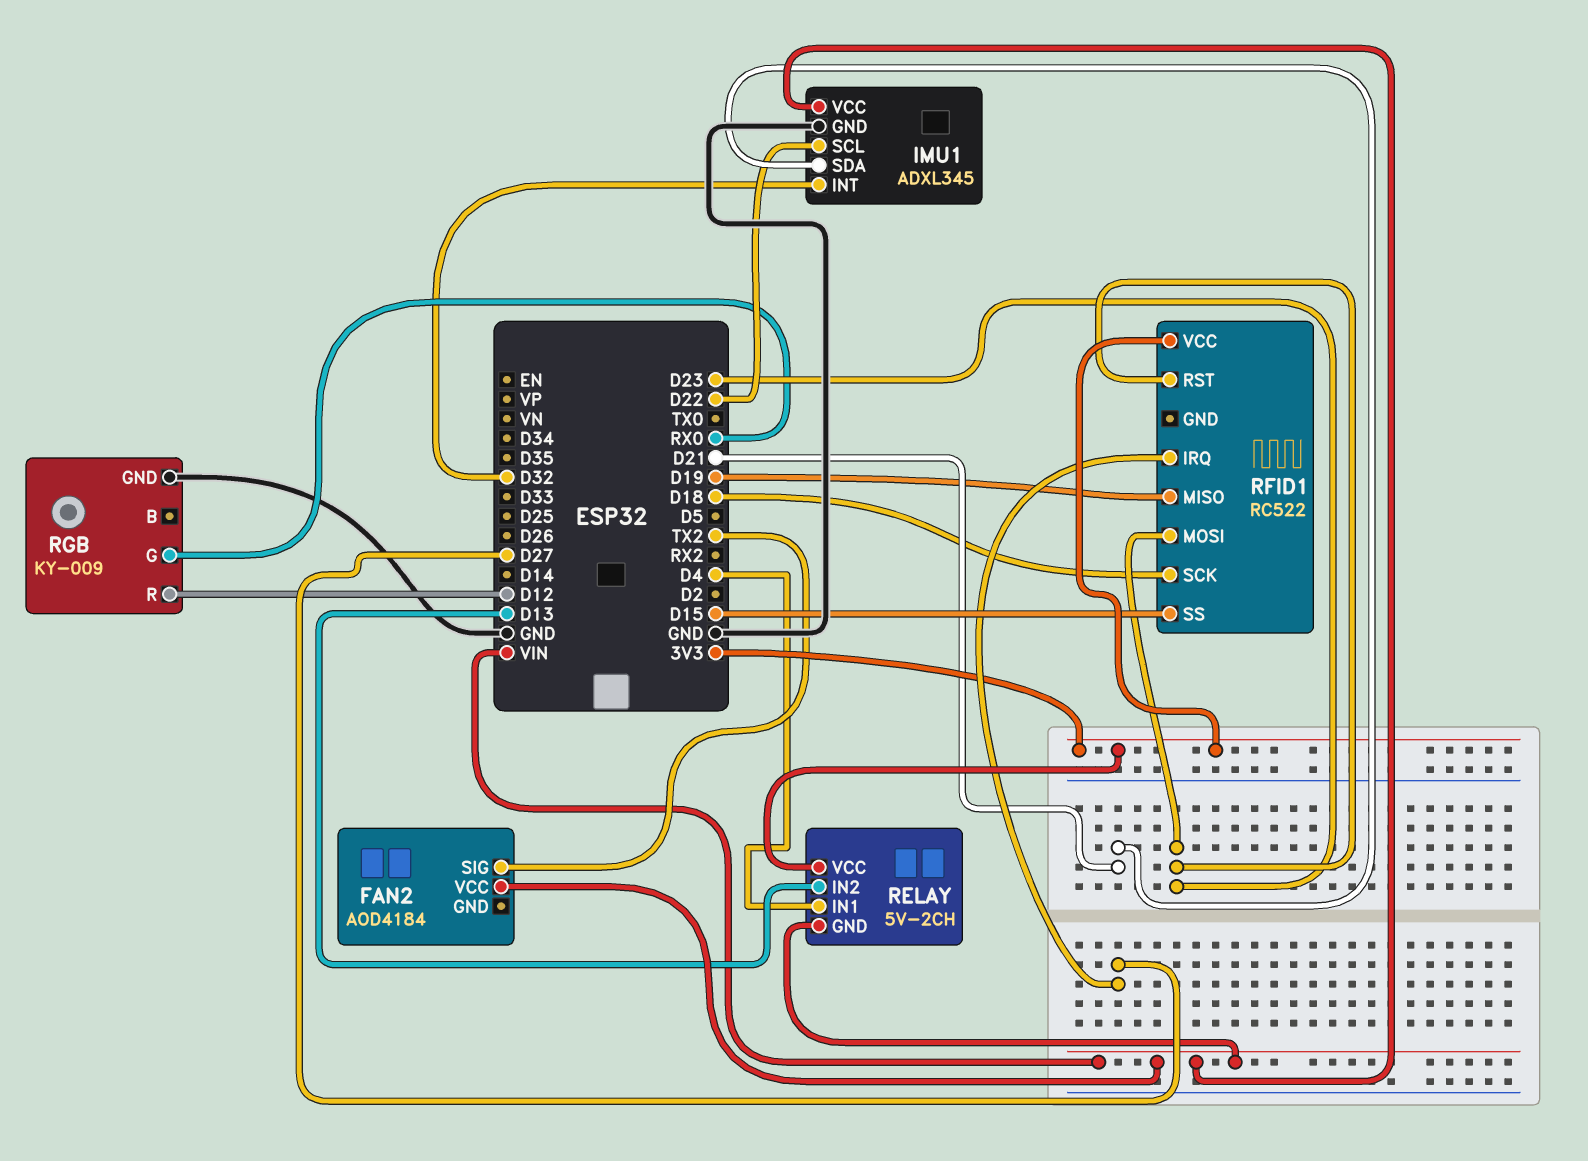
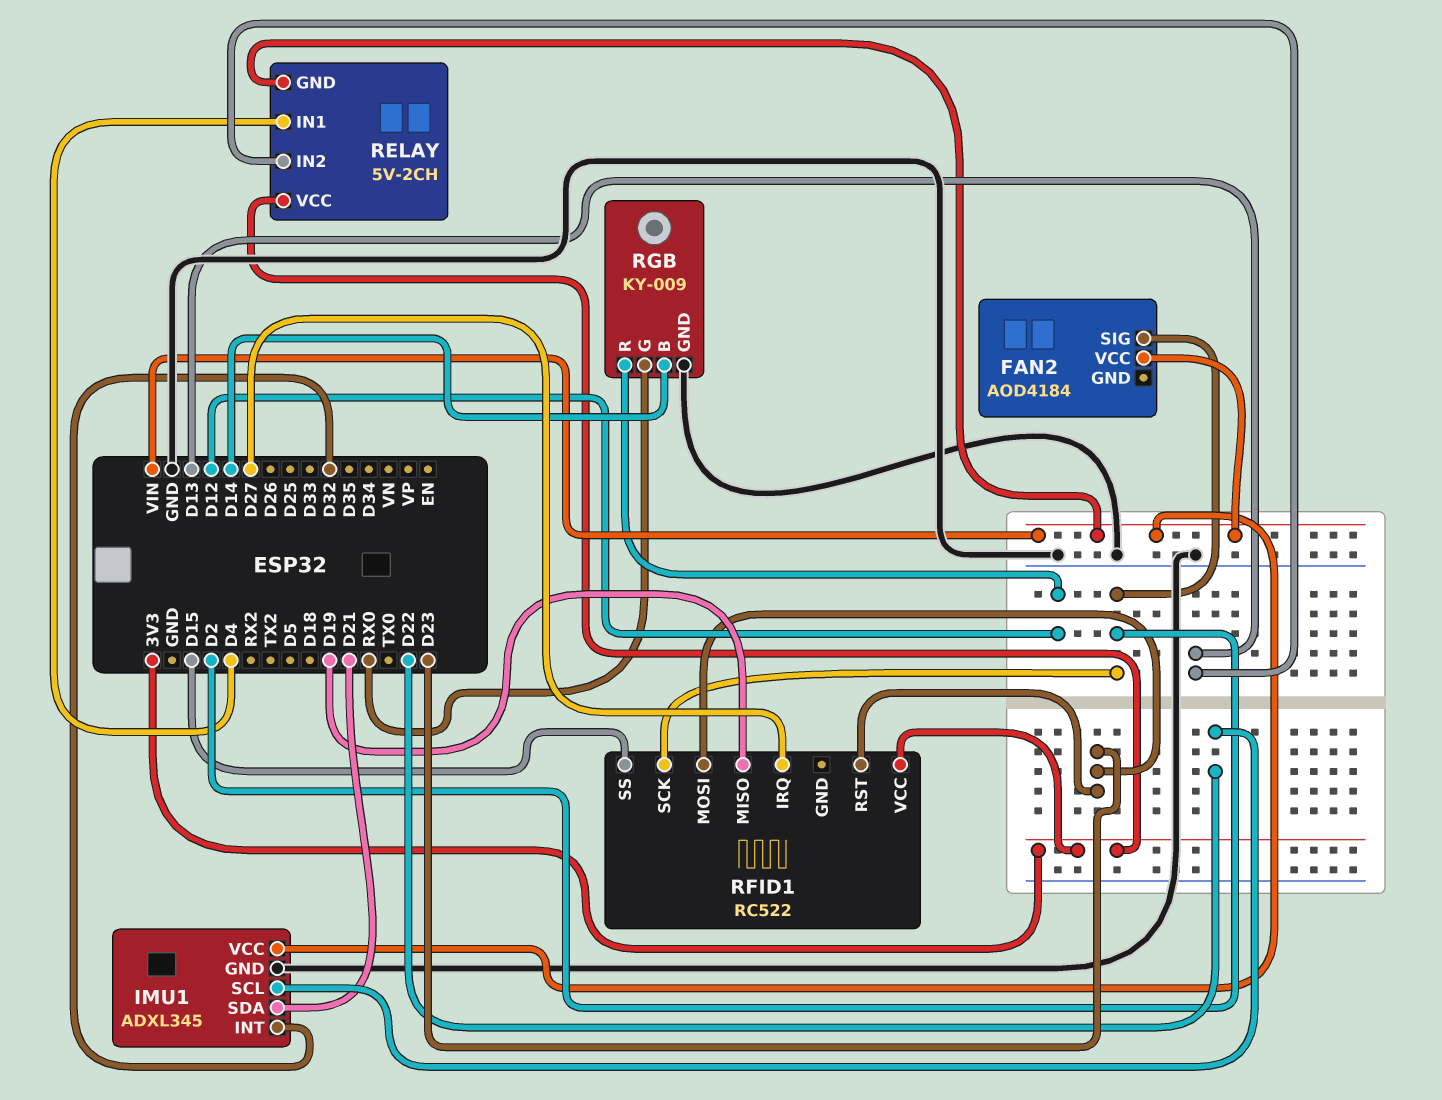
FAN2 pin SIG: TX2 -> D2
RFID1 pin SCK: D18 -> D2
RGB pin B: none -> D14

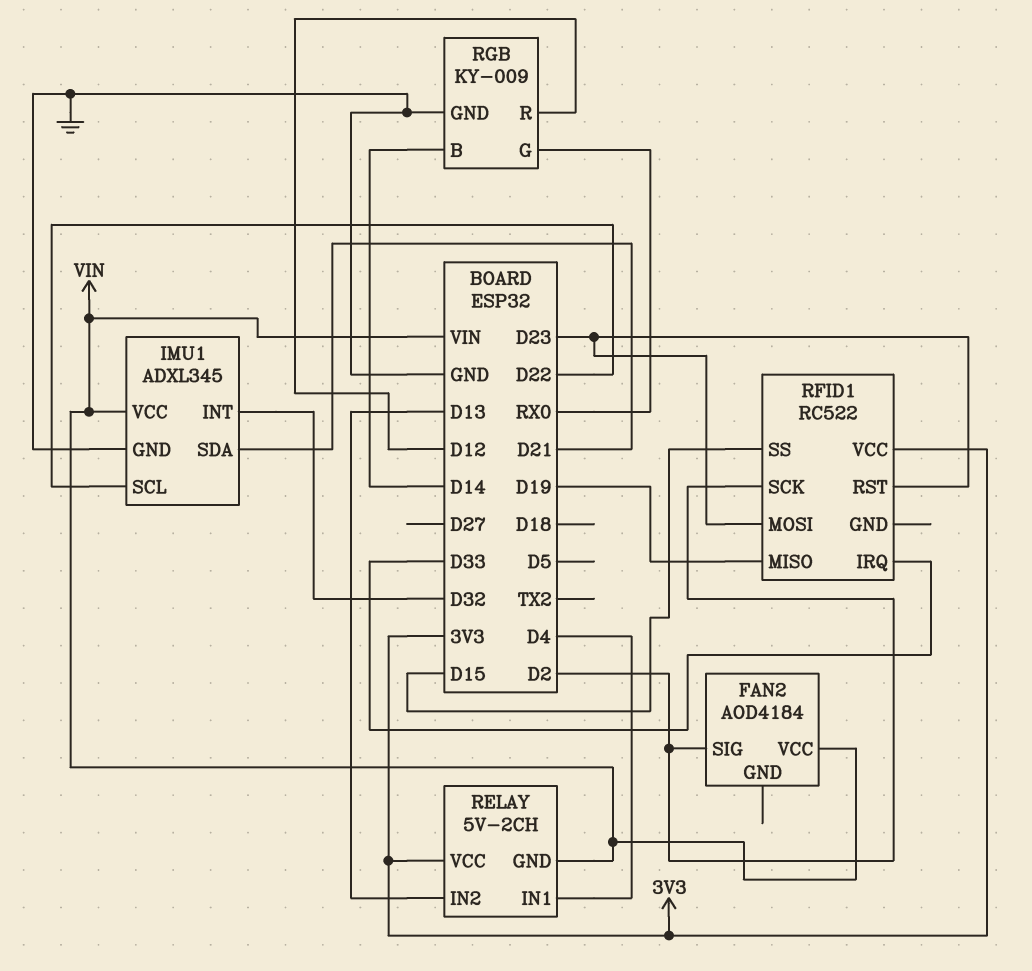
RFID1 pin IRQ: D27 -> D33

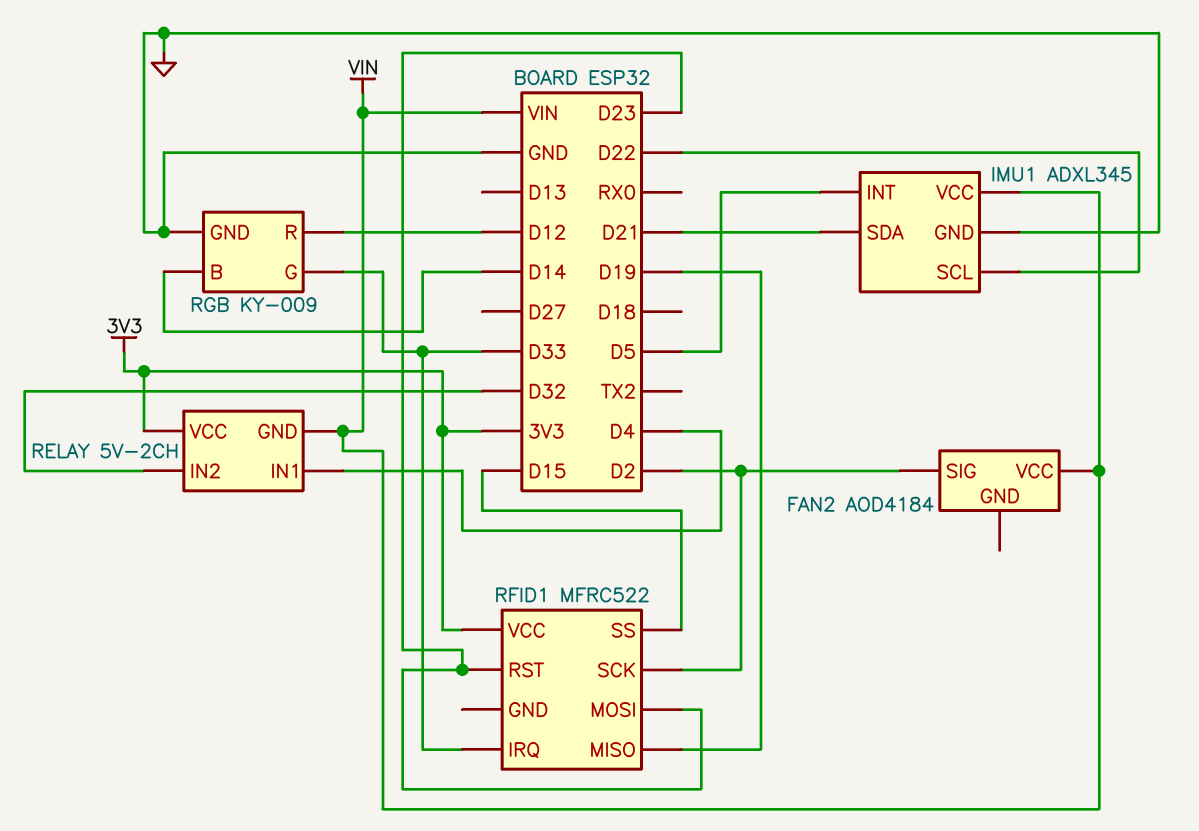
IMU1 pin INT: D32 -> D5
RELAY pin IN2: D13 -> D32
RFID1: RC522 -> MFRC522
RGB pin G: RX0 -> D33

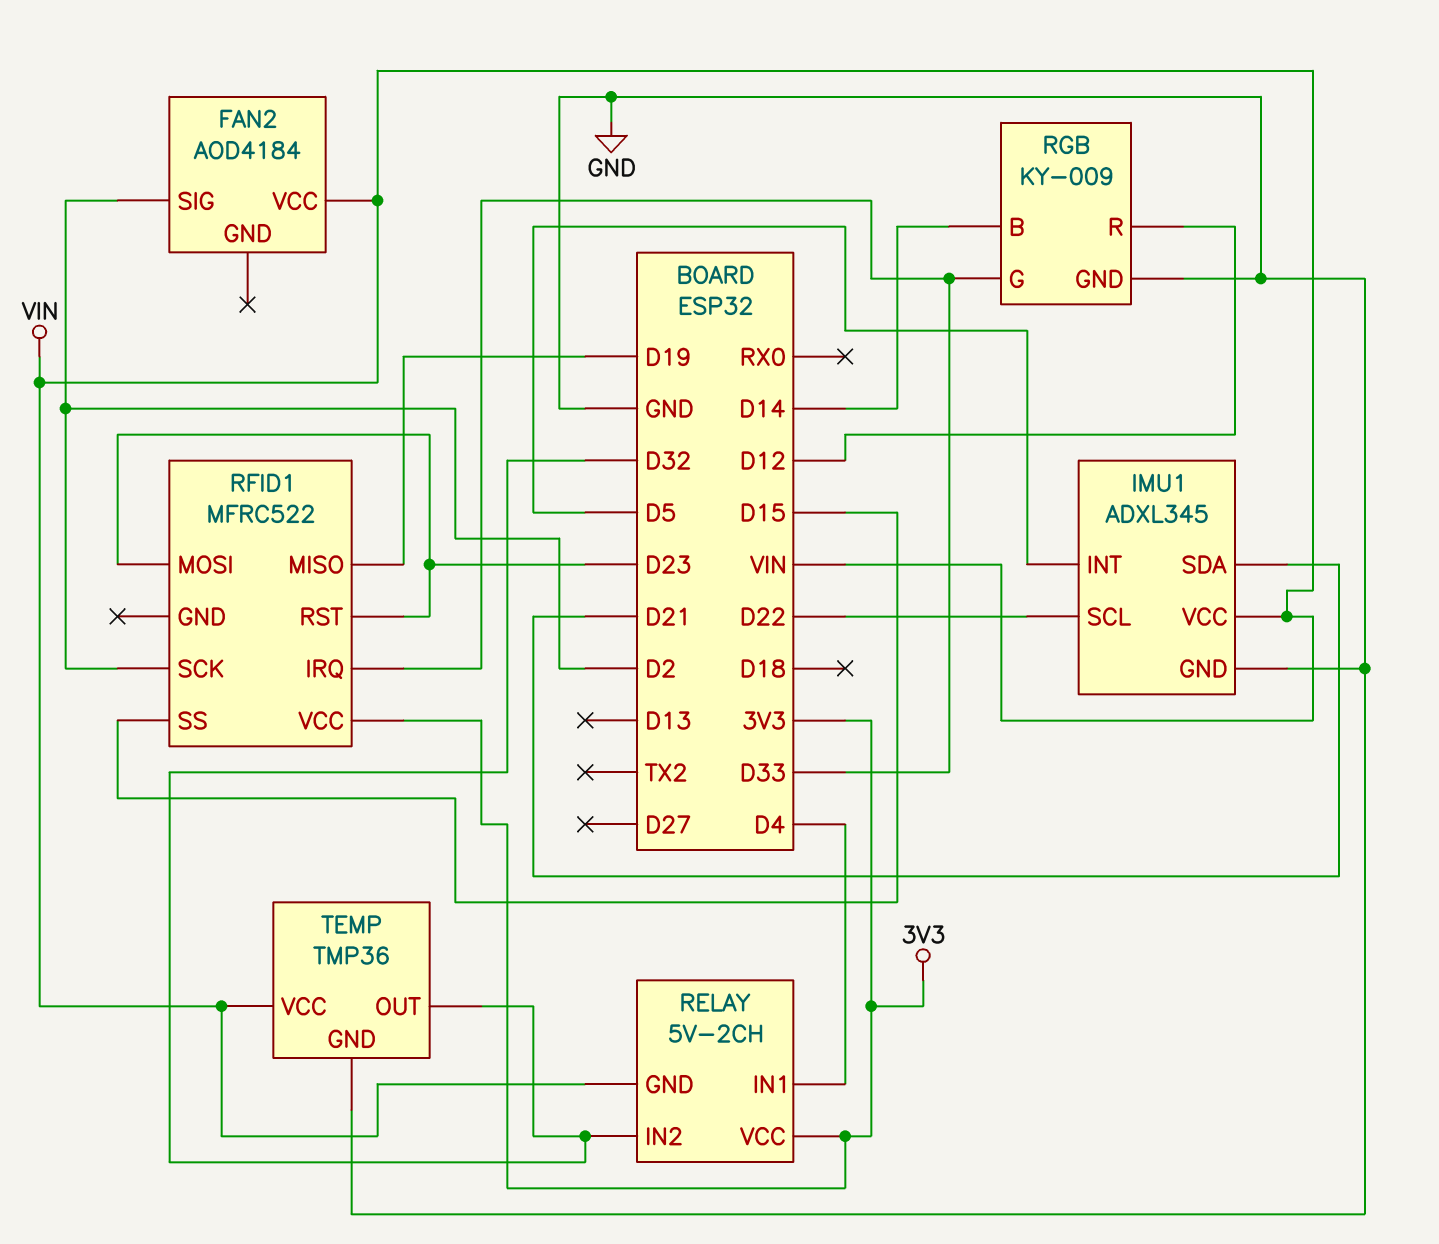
TEMP: none -> TMP36
TEMP pin GND: none -> GND
TEMP pin OUT: none -> D32
TEMP pin VCC: none -> VIN

